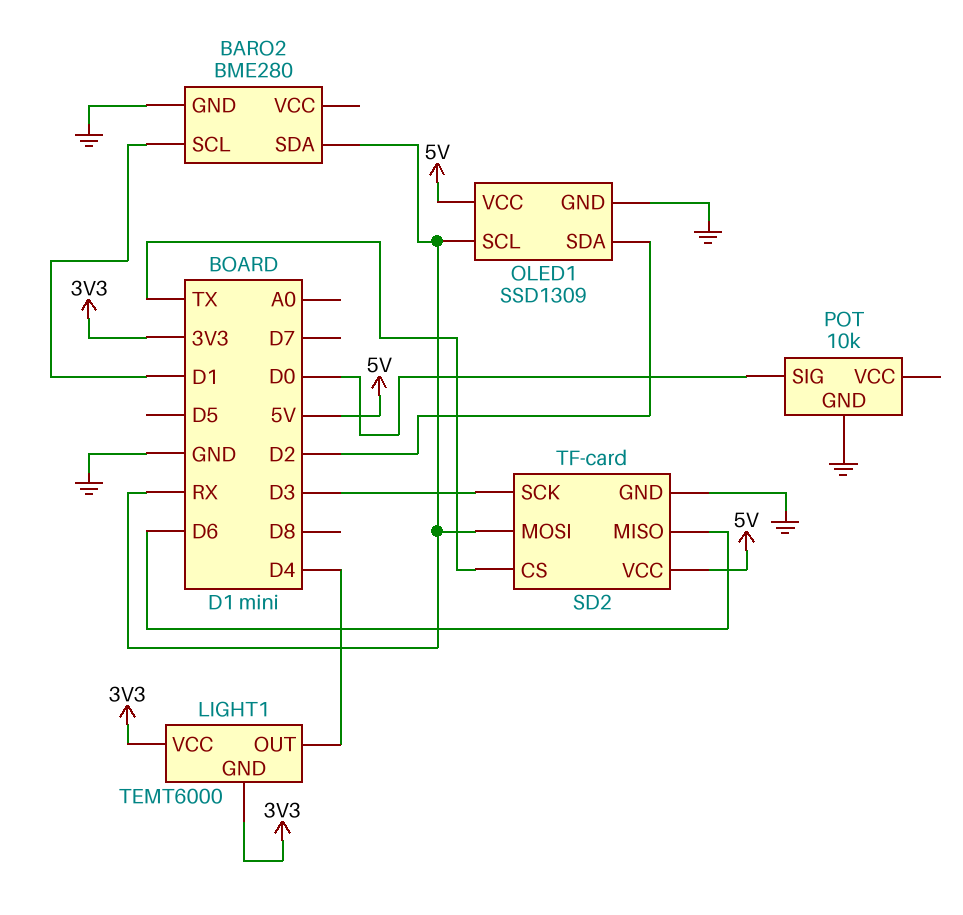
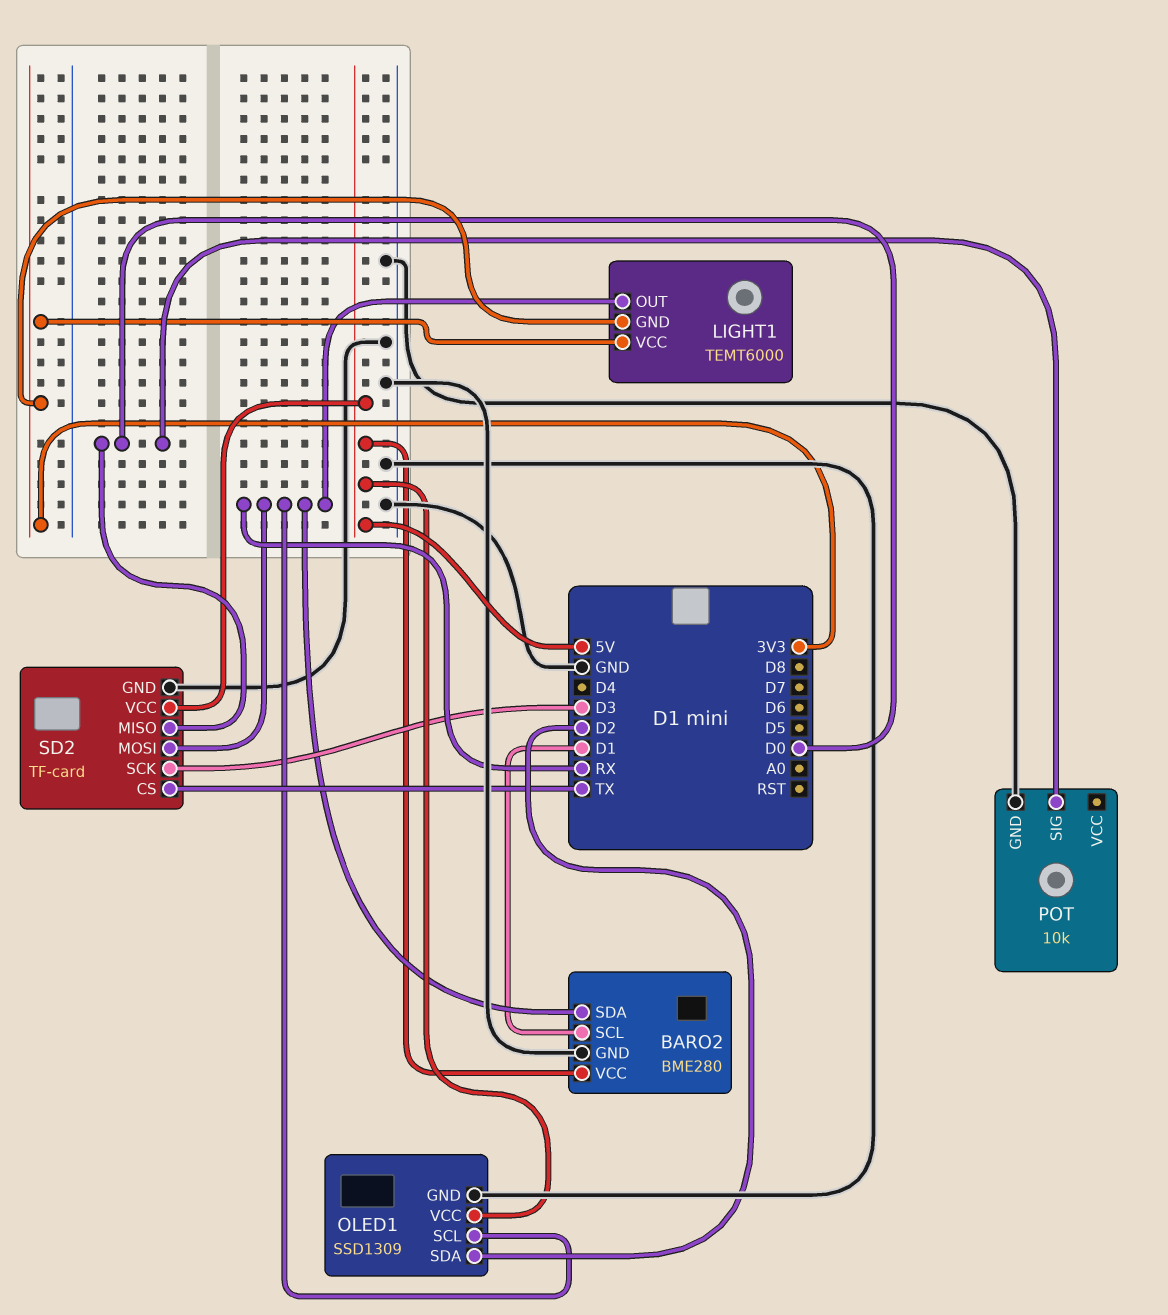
BARO2 pin VCC: none -> 5V
LIGHT1 pin OUT: D4 -> RX
SD2 pin MISO: D6 -> D0

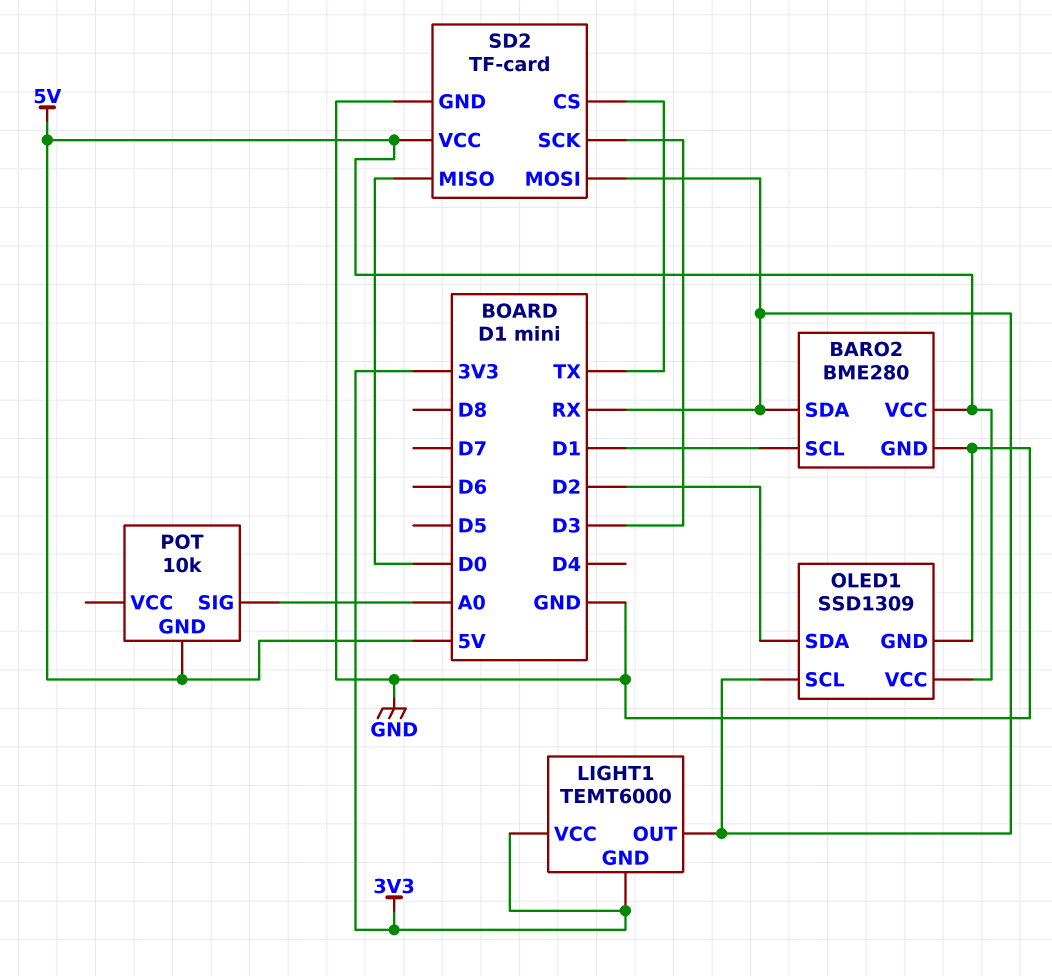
POT pin GND: GND -> 5V
POT pin SIG: D0 -> A0

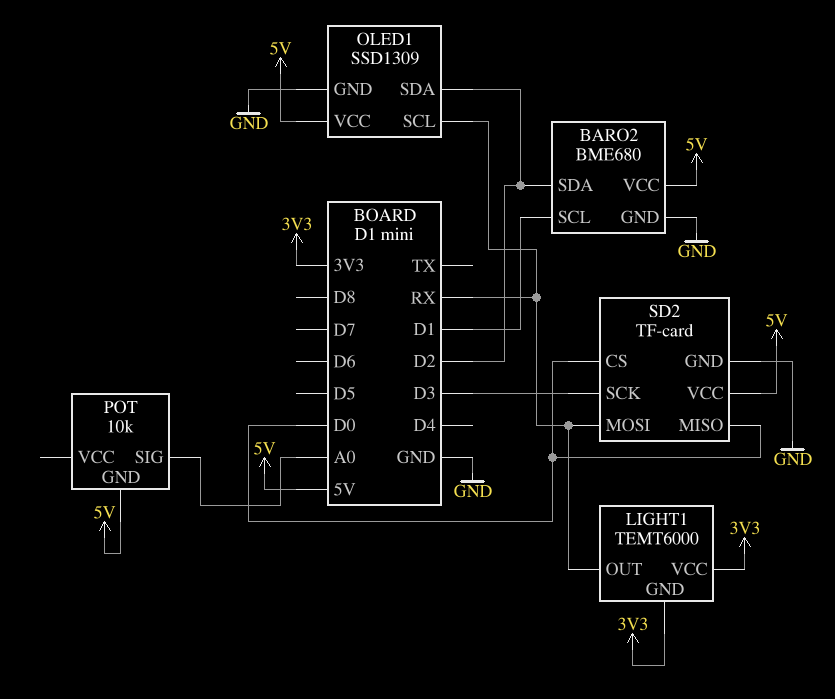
BARO2: BME280 -> BME680
BARO2 pin SDA: RX -> D2
SD2 pin CS: TX -> D0

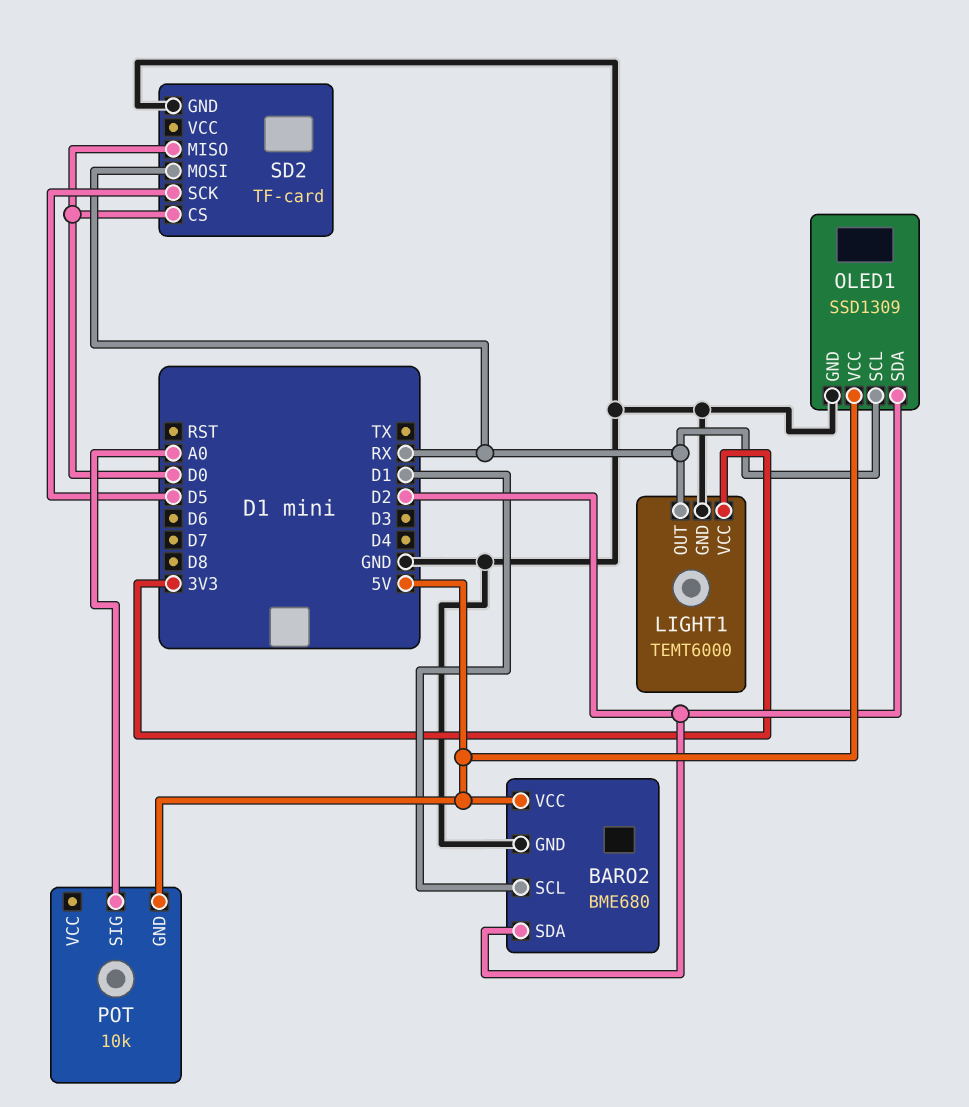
LIGHT1 pin GND: 3V3 -> GND
SD2 pin SCK: D3 -> D5
SD2 pin VCC: 5V -> none

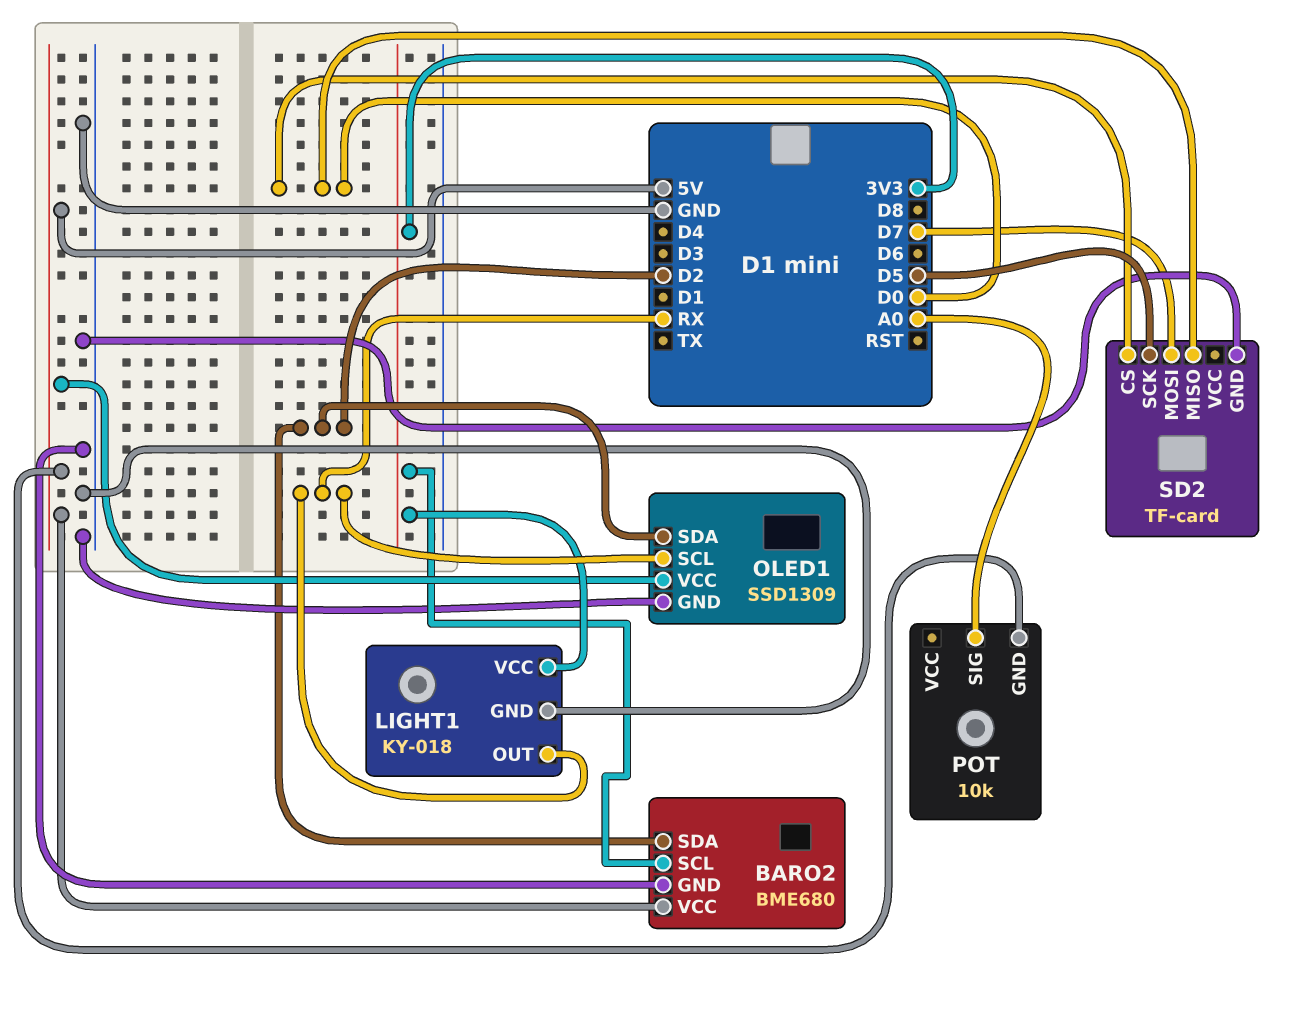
BARO2 pin SCL: D1 -> 3V3
LIGHT1: TEMT6000 -> KY-018
SD2 pin MOSI: RX -> D7

